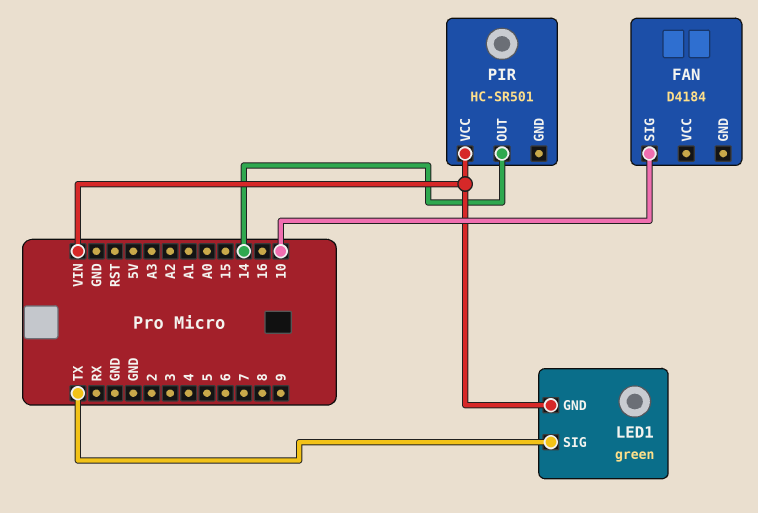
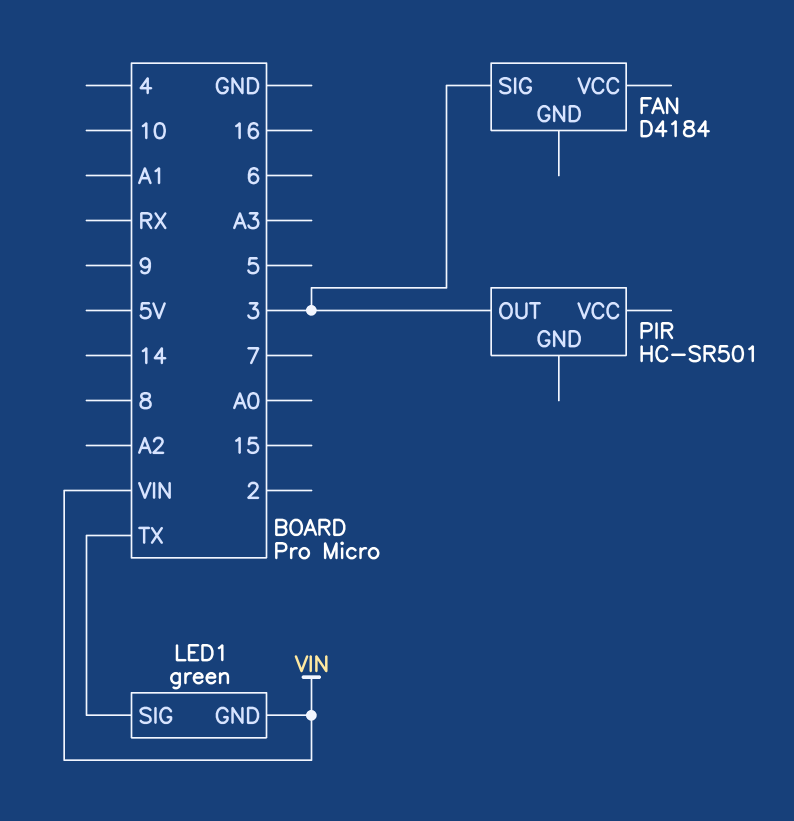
FAN pin SIG: 10 -> 3
PIR pin OUT: 14 -> 3
PIR pin VCC: VIN -> none

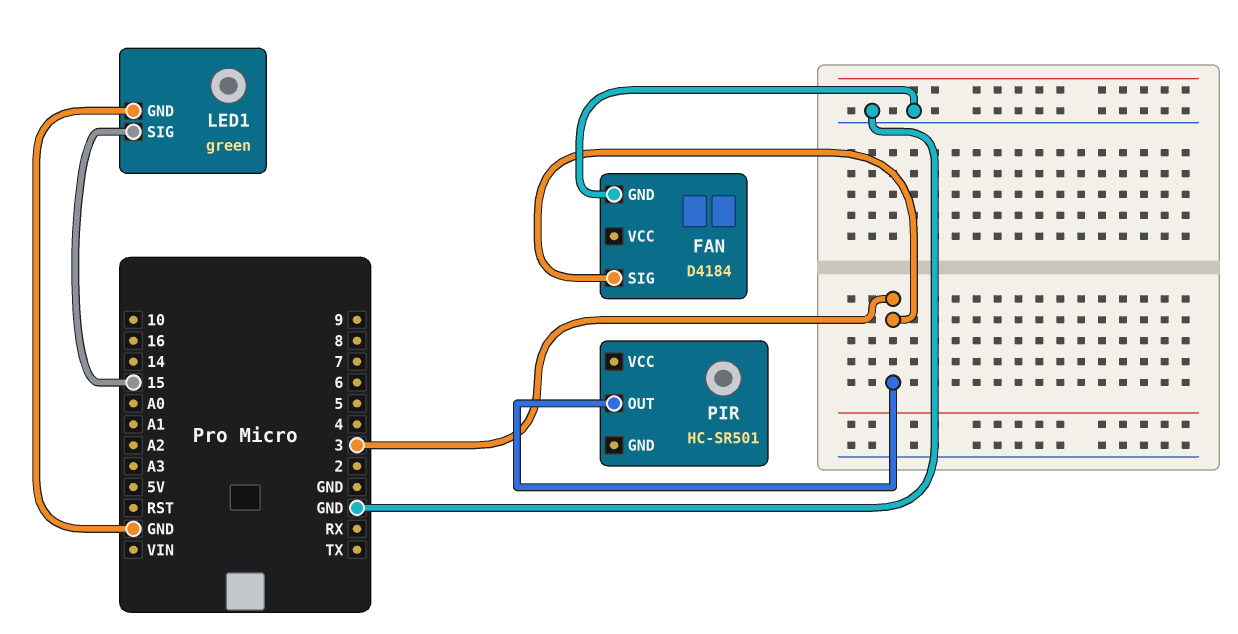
FAN pin GND: none -> GND
LED1 pin GND: VIN -> GND
LED1 pin SIG: TX -> 15

